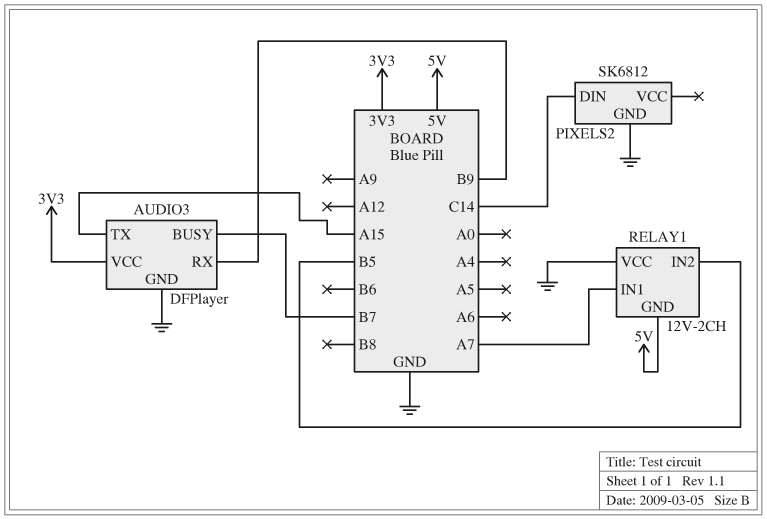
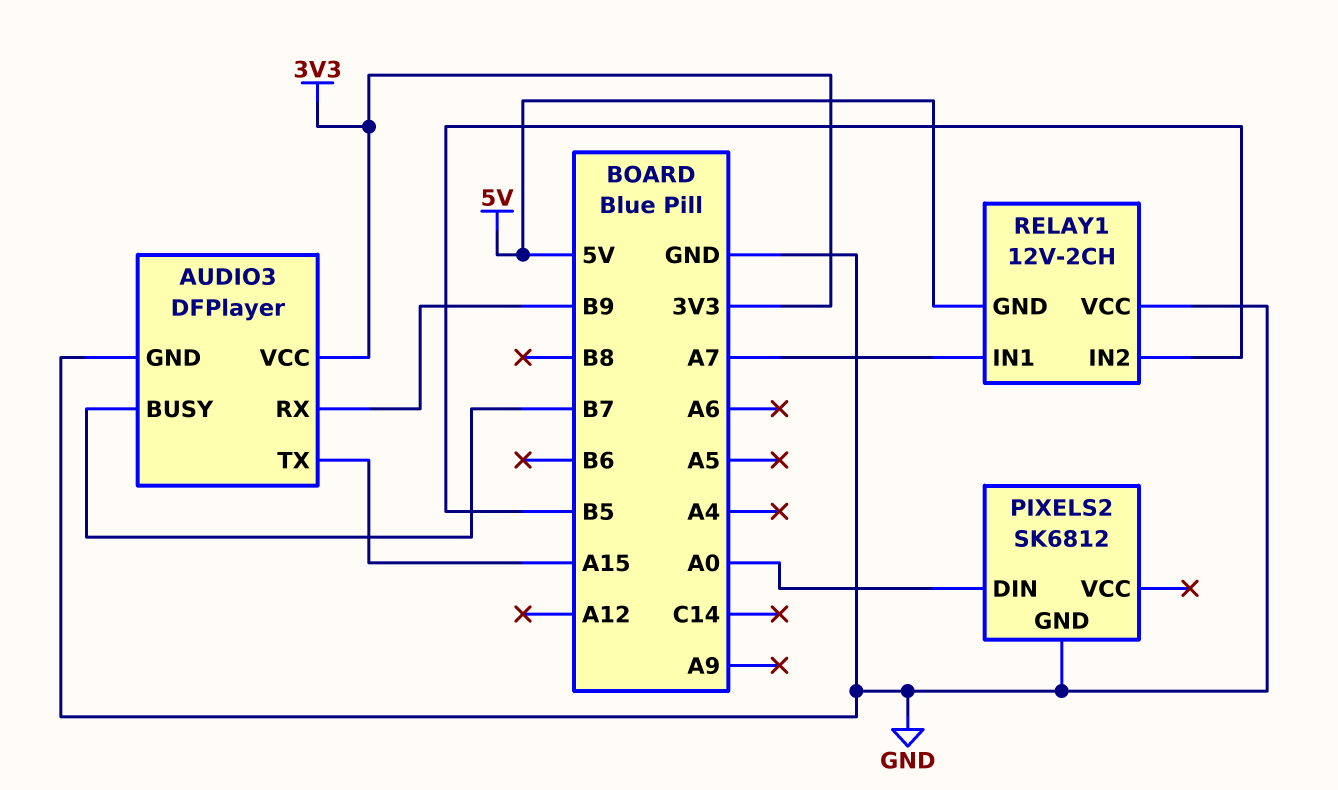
PIXELS2 pin DIN: C14 -> A0

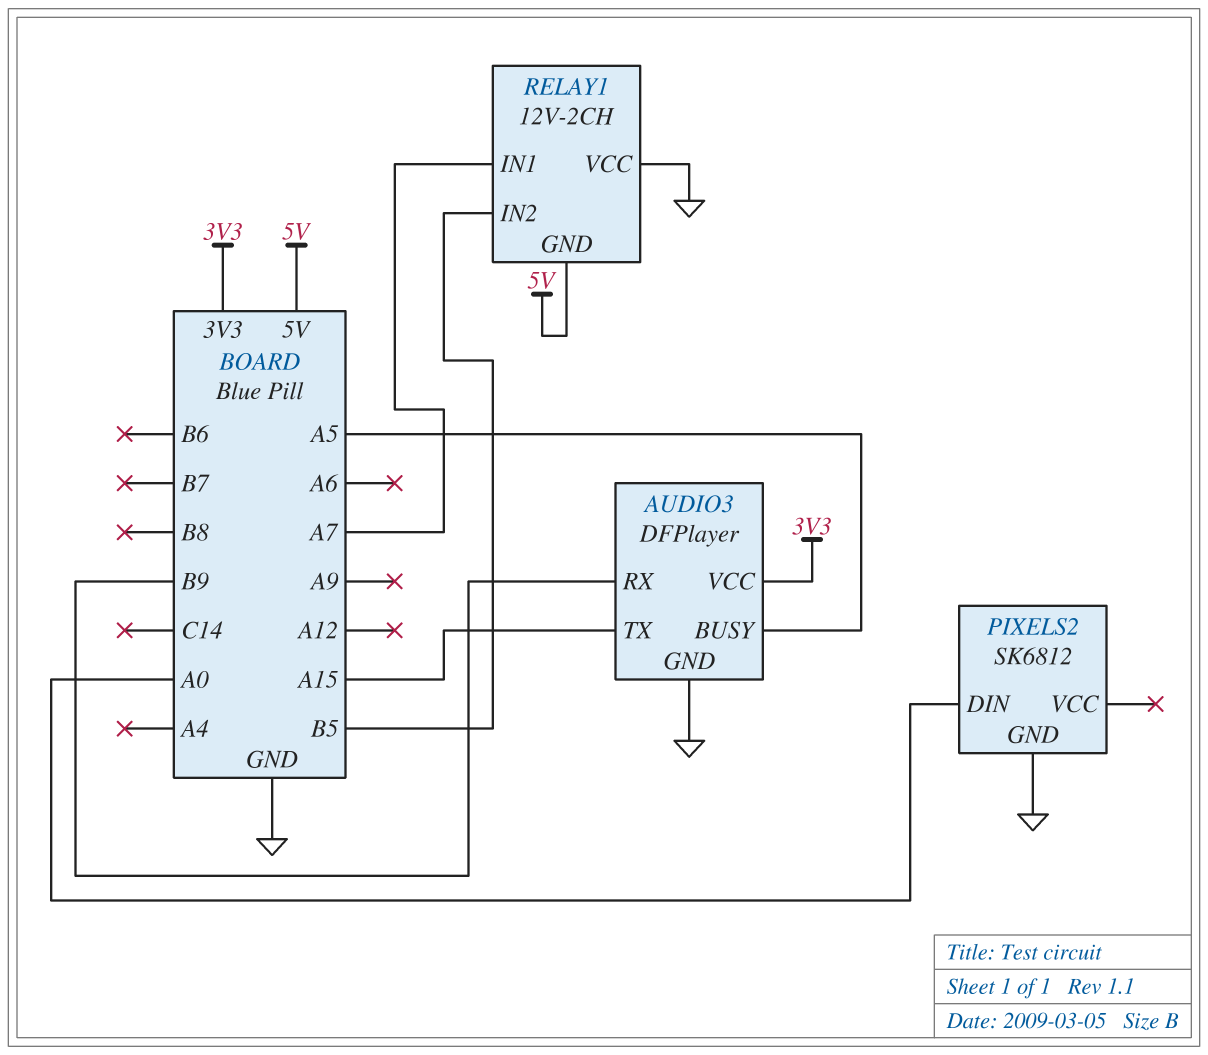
AUDIO3 pin BUSY: B7 -> A5

